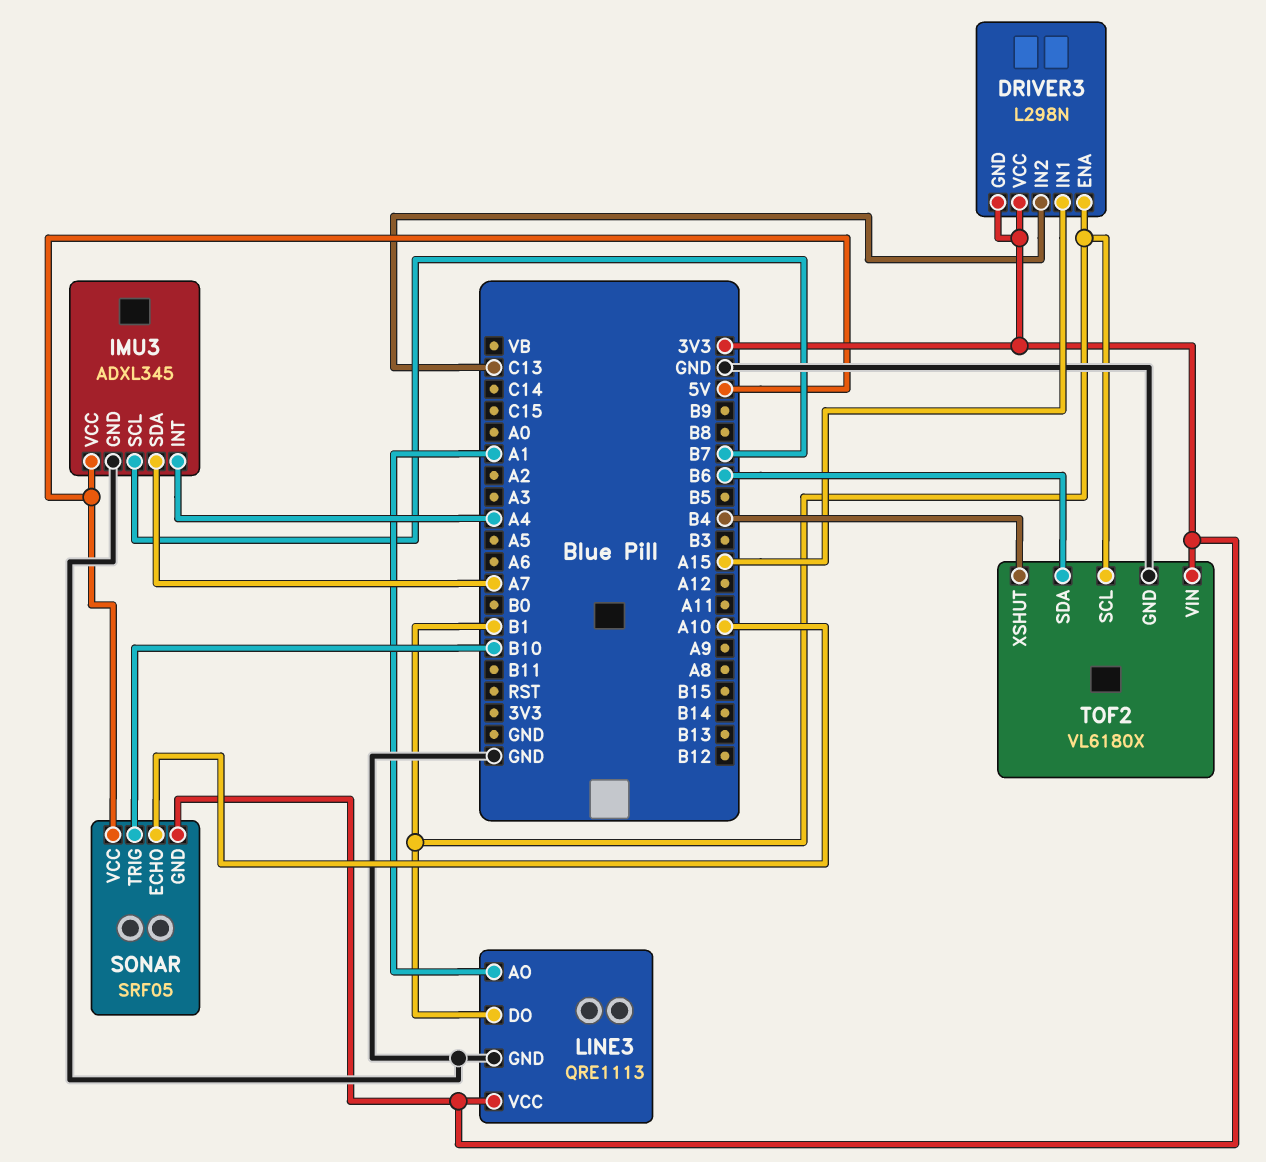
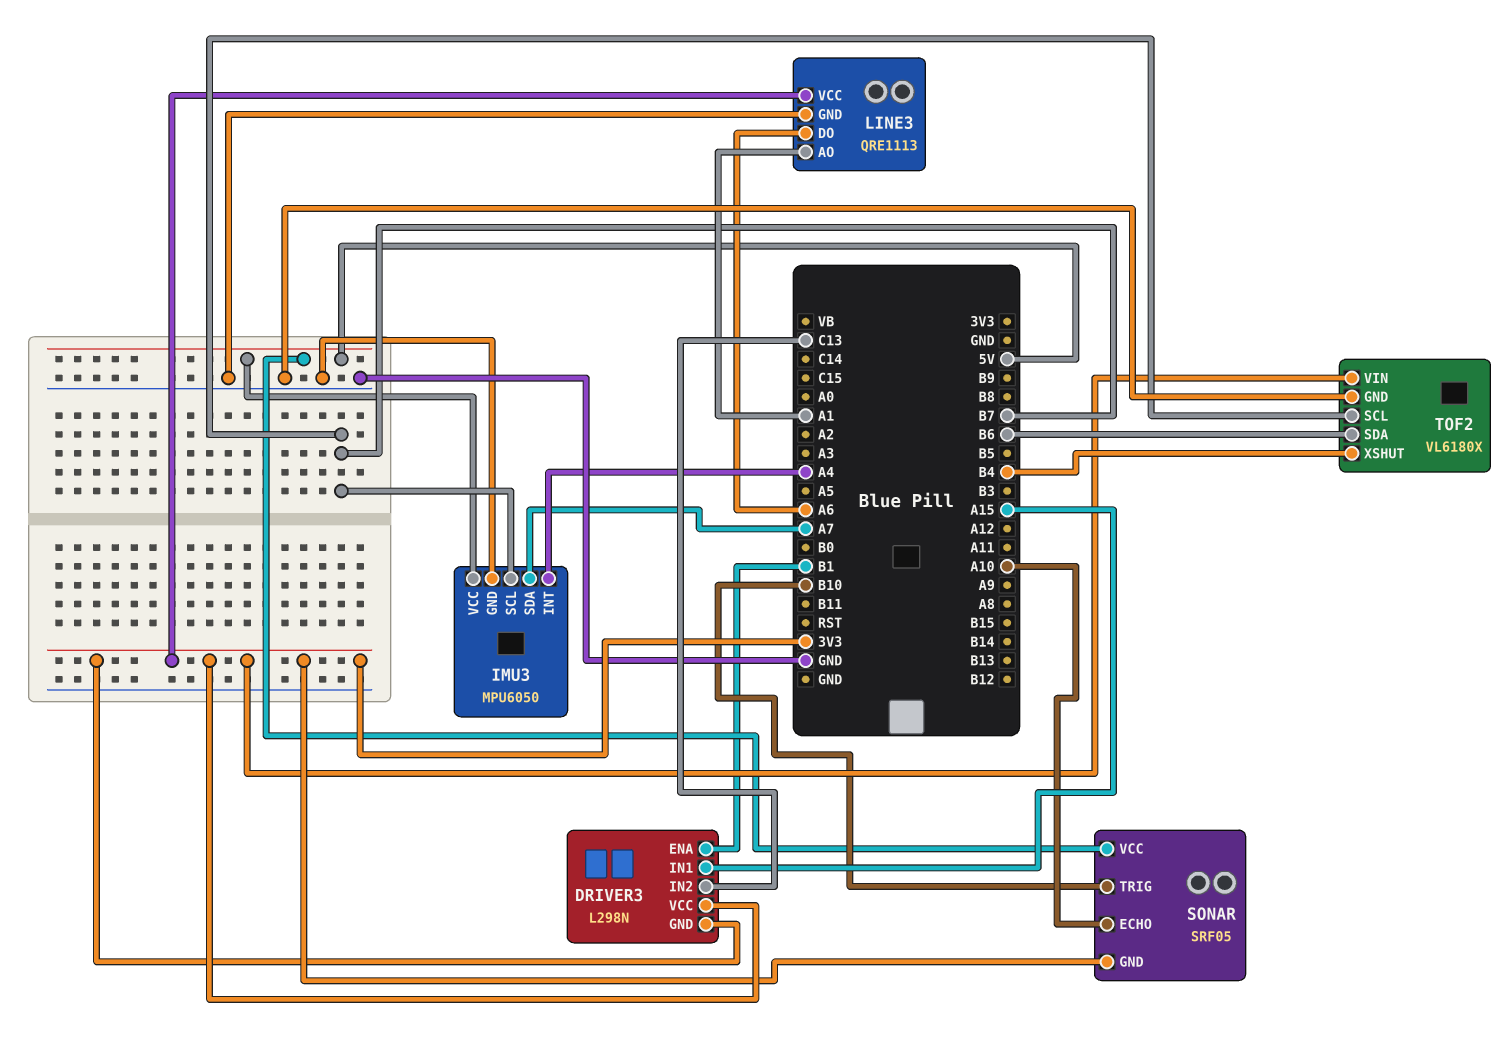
IMU3: ADXL345 -> MPU6050
LINE3 pin DO: B1 -> A6
TOF2 pin SCL: B1 -> B7

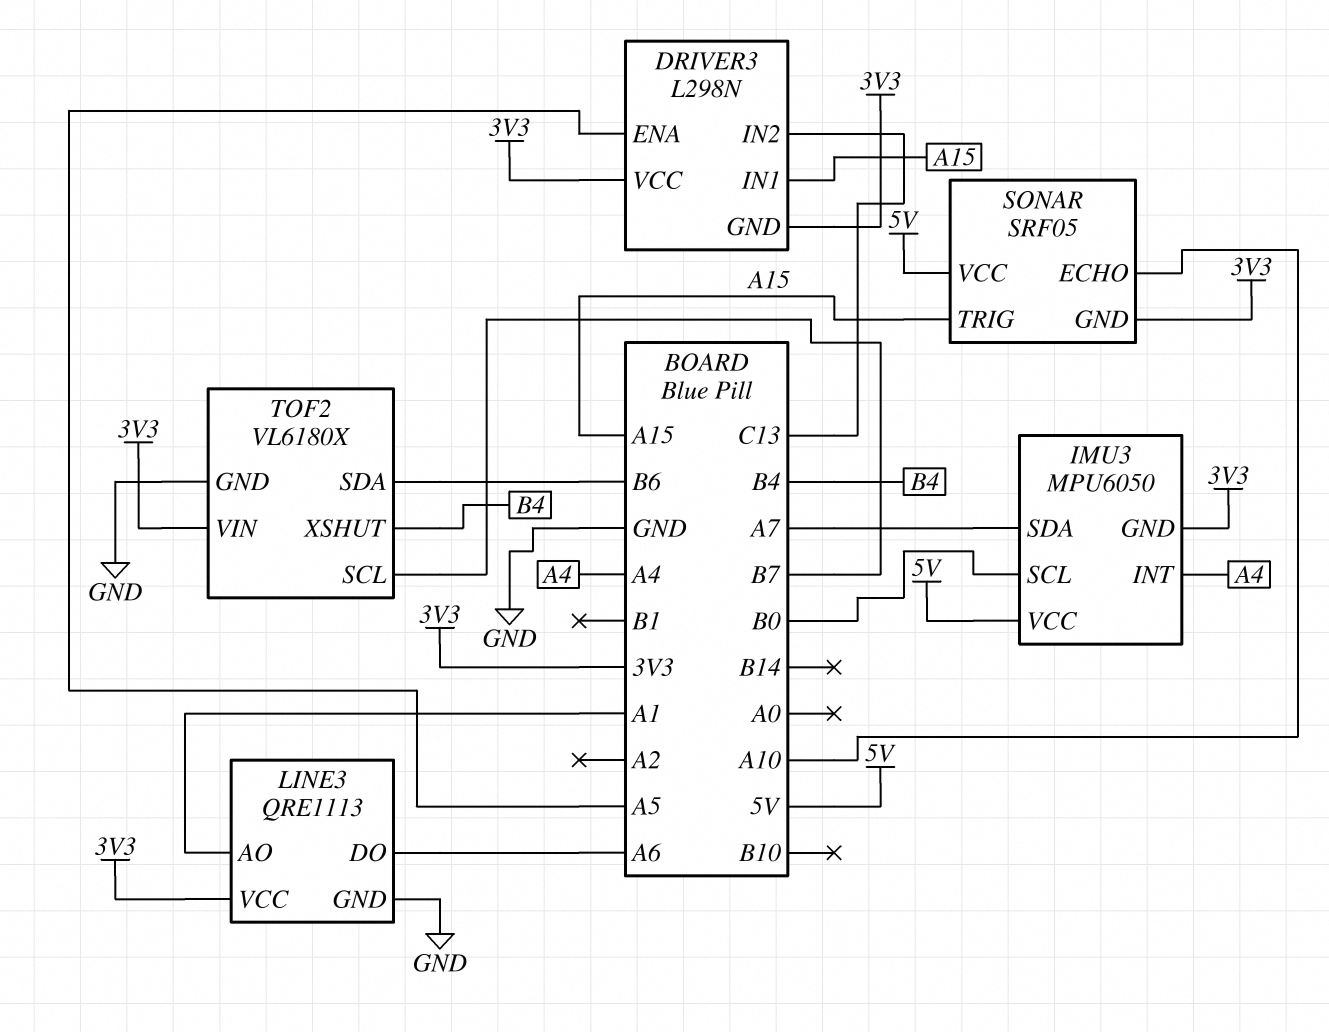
DRIVER3 pin ENA: B1 -> A5
IMU3 pin GND: GND -> 3V3
IMU3 pin SCL: B7 -> B0
SONAR pin TRIG: B10 -> A15

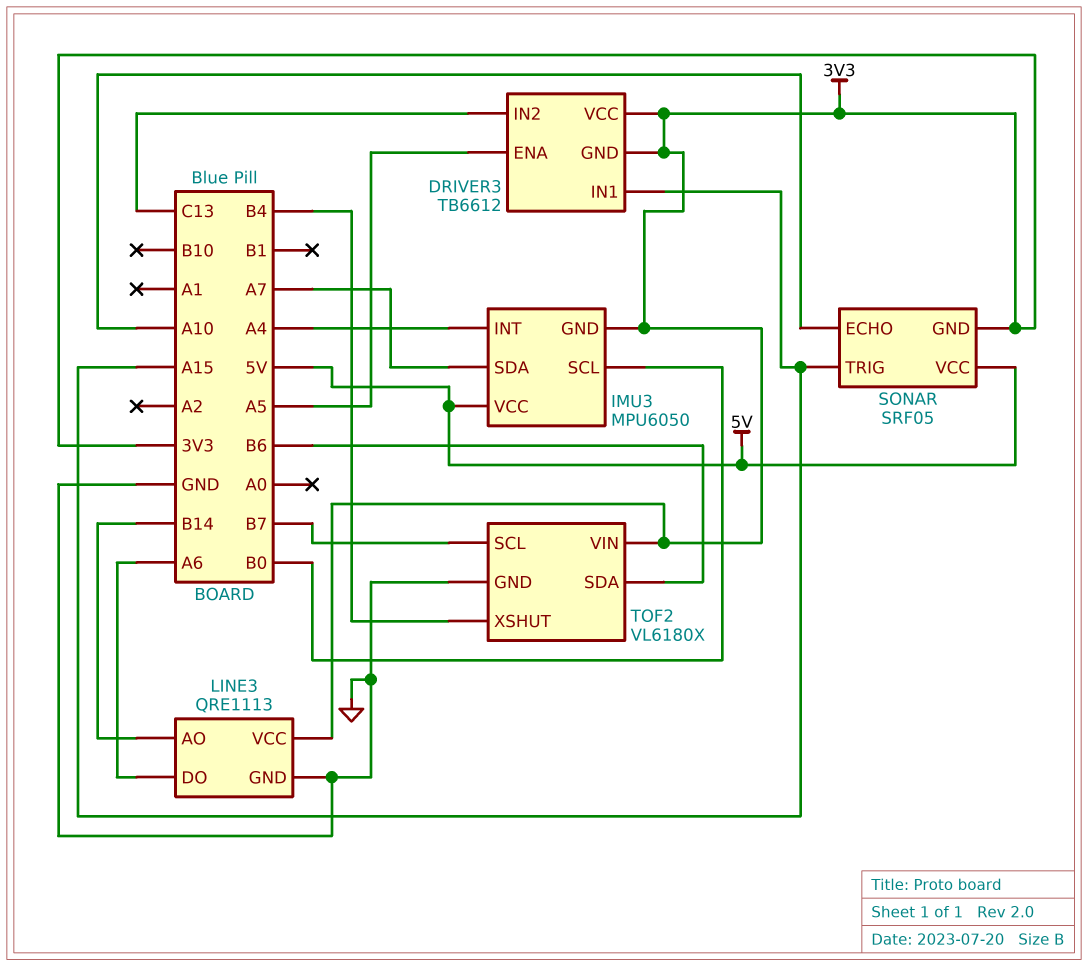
DRIVER3: L298N -> TB6612
LINE3 pin AO: A1 -> B14

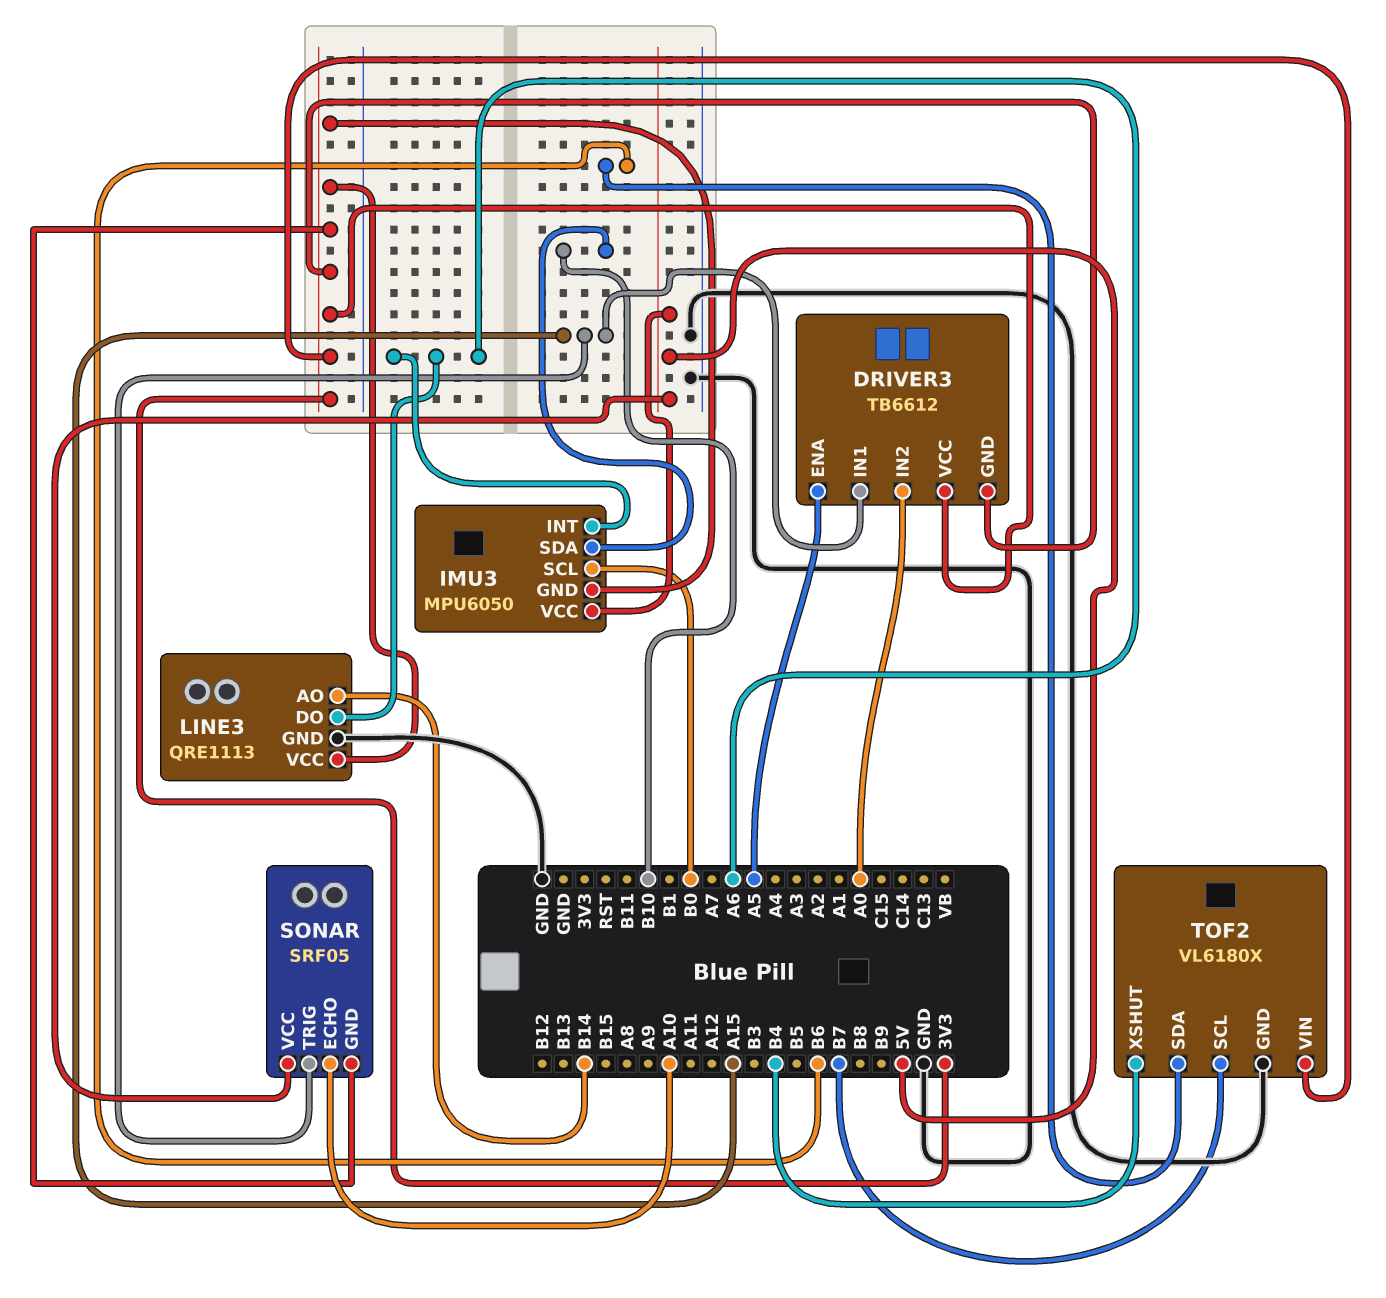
DRIVER3 pin IN2: C13 -> A0
IMU3 pin INT: A4 -> A6
IMU3 pin SDA: A7 -> B10

